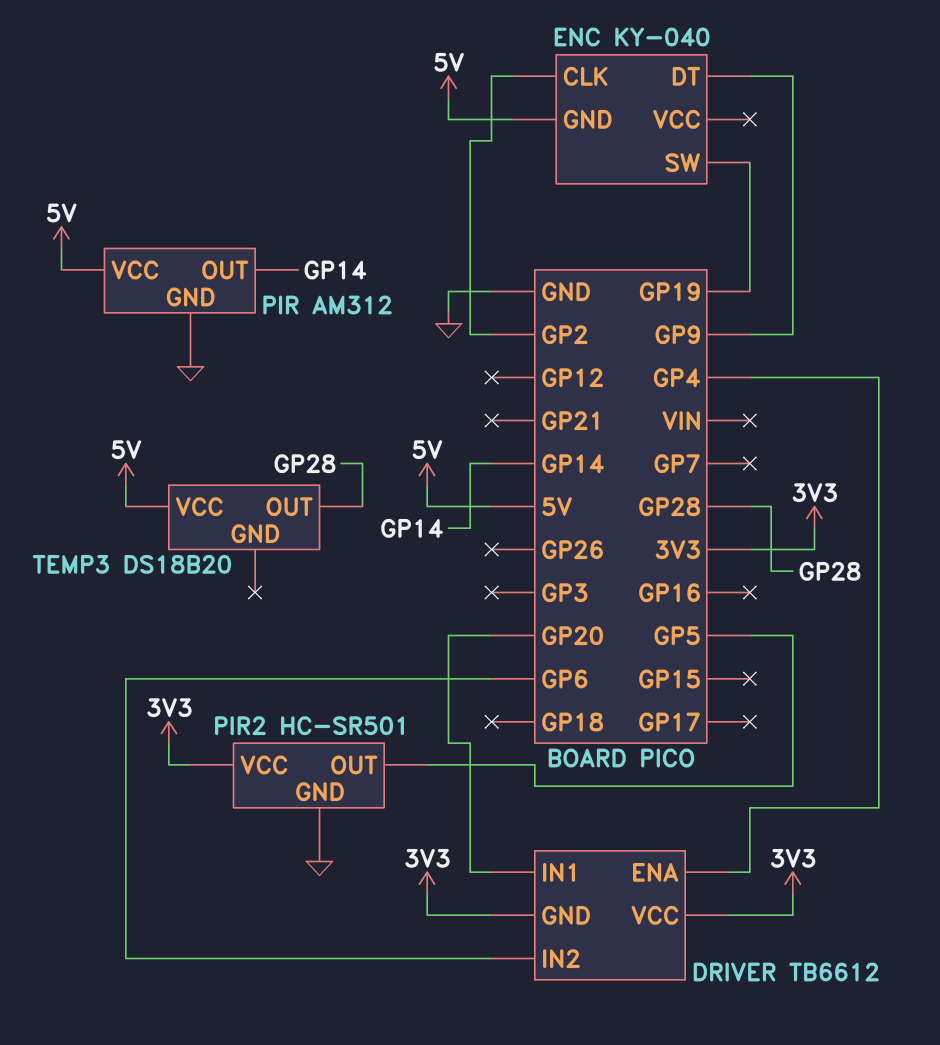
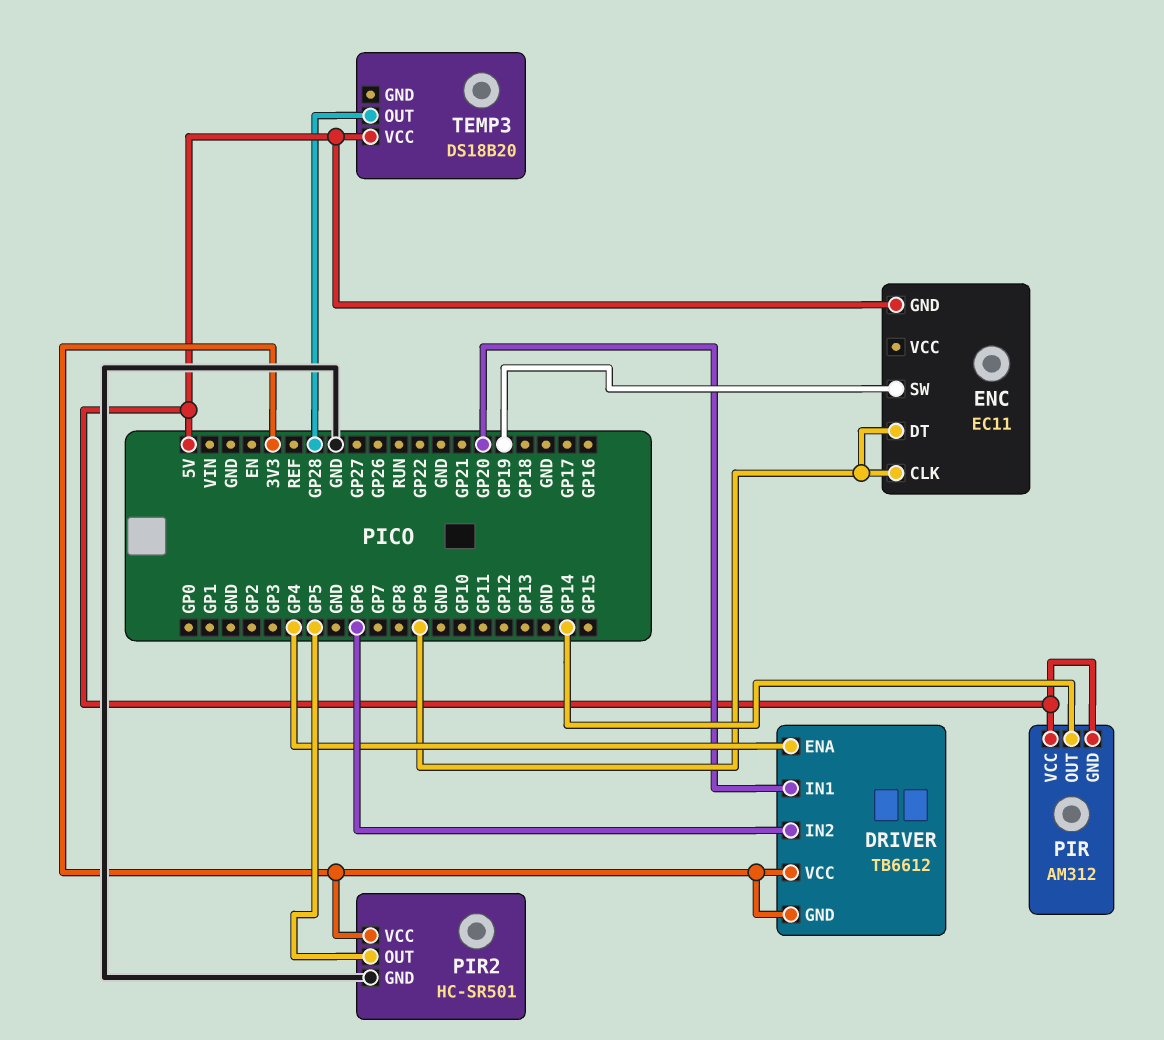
ENC: KY-040 -> EC11
ENC pin CLK: GP2 -> GP9
PIR pin GND: GND -> 5V

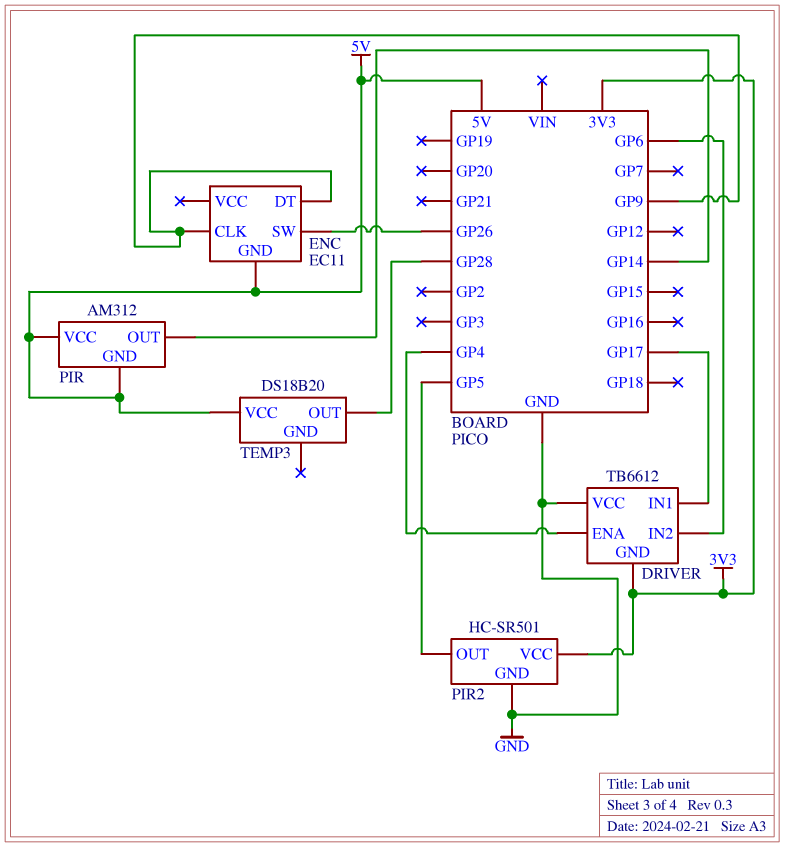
DRIVER pin IN1: GP20 -> GP17
DRIVER pin VCC: 3V3 -> GND
ENC pin SW: GP19 -> GP26

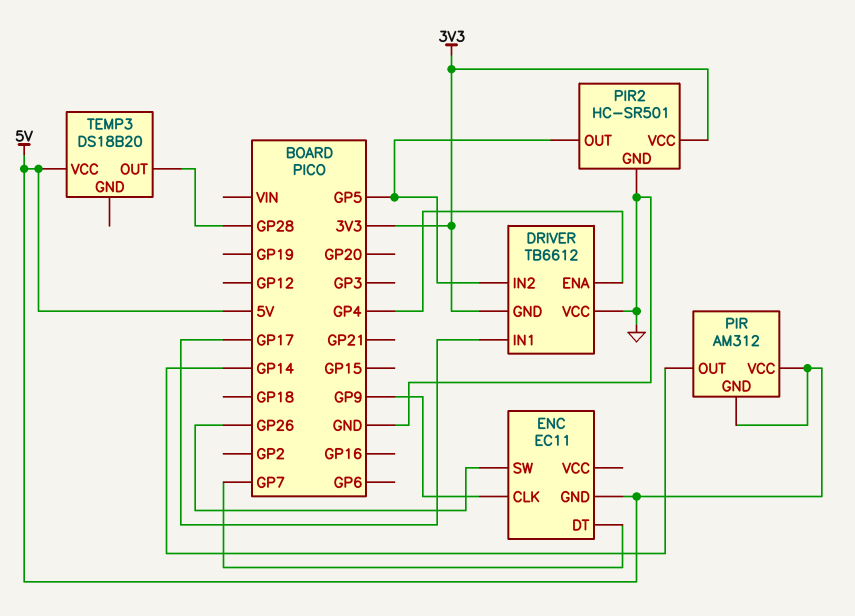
DRIVER pin IN2: GP6 -> GP5
ENC pin DT: GP9 -> GP7

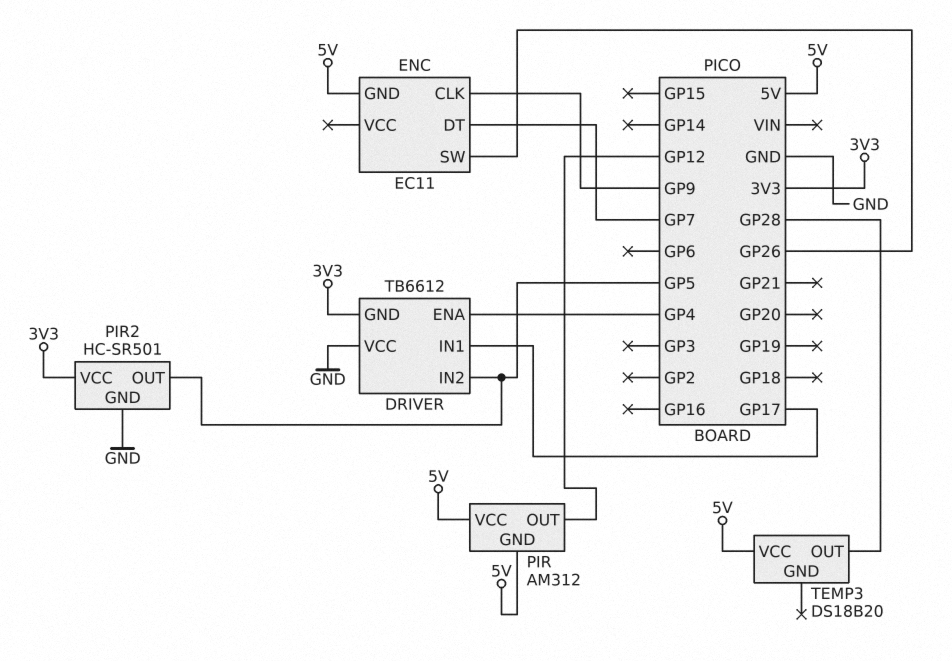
PIR pin OUT: GP14 -> GP12

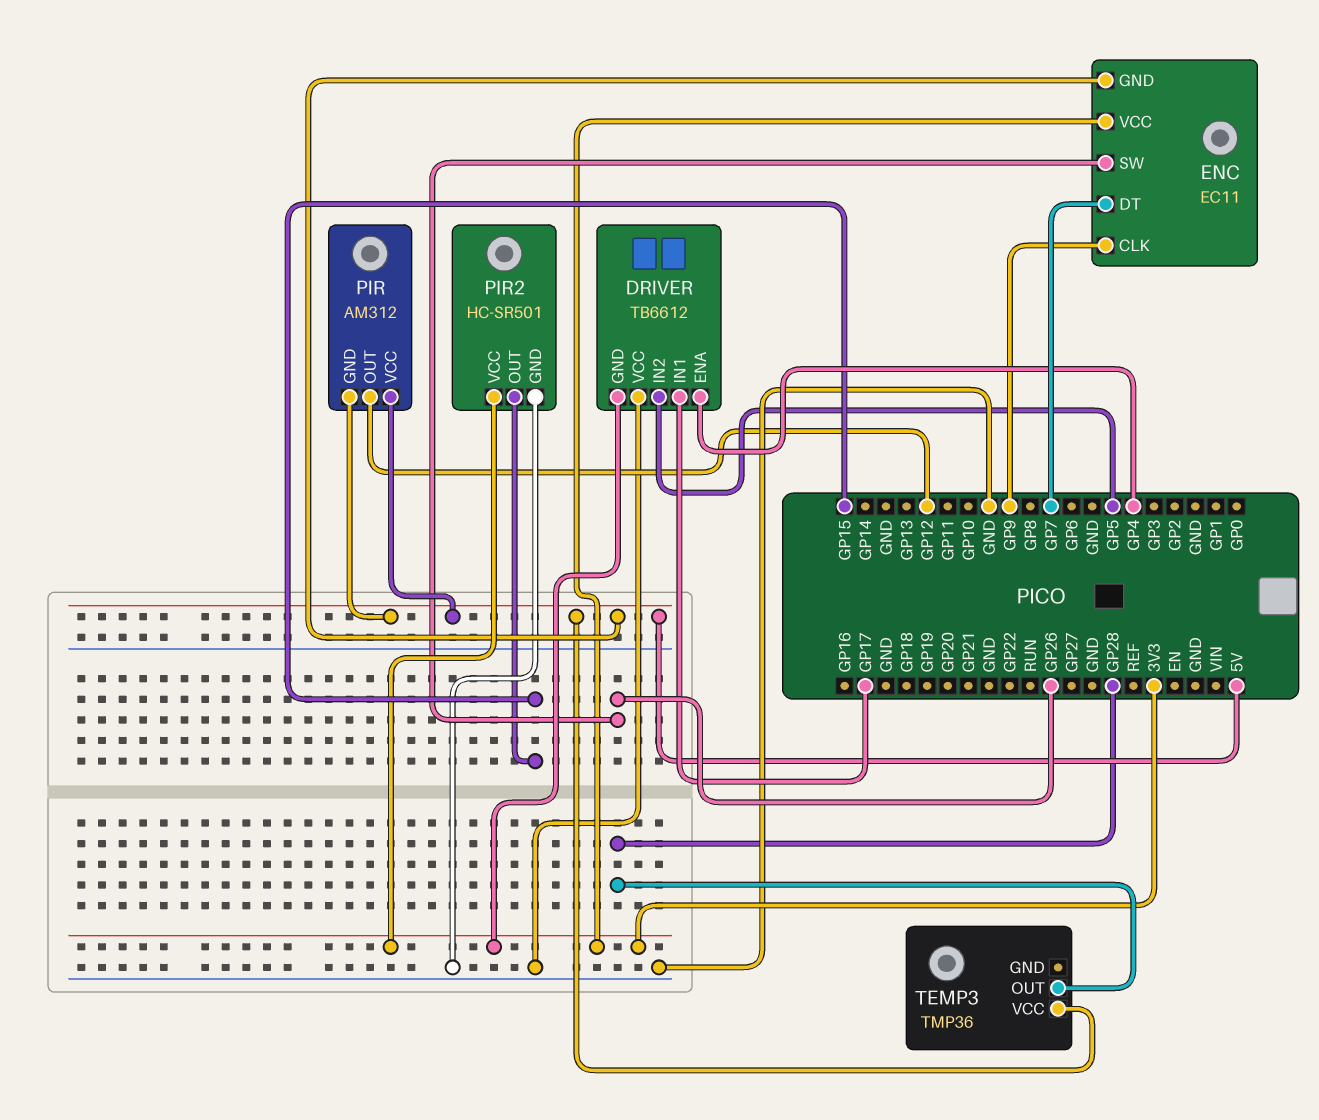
ENC pin VCC: none -> 3V3
PIR2 pin OUT: GP5 -> GP15
TEMP3: DS18B20 -> TMP36

